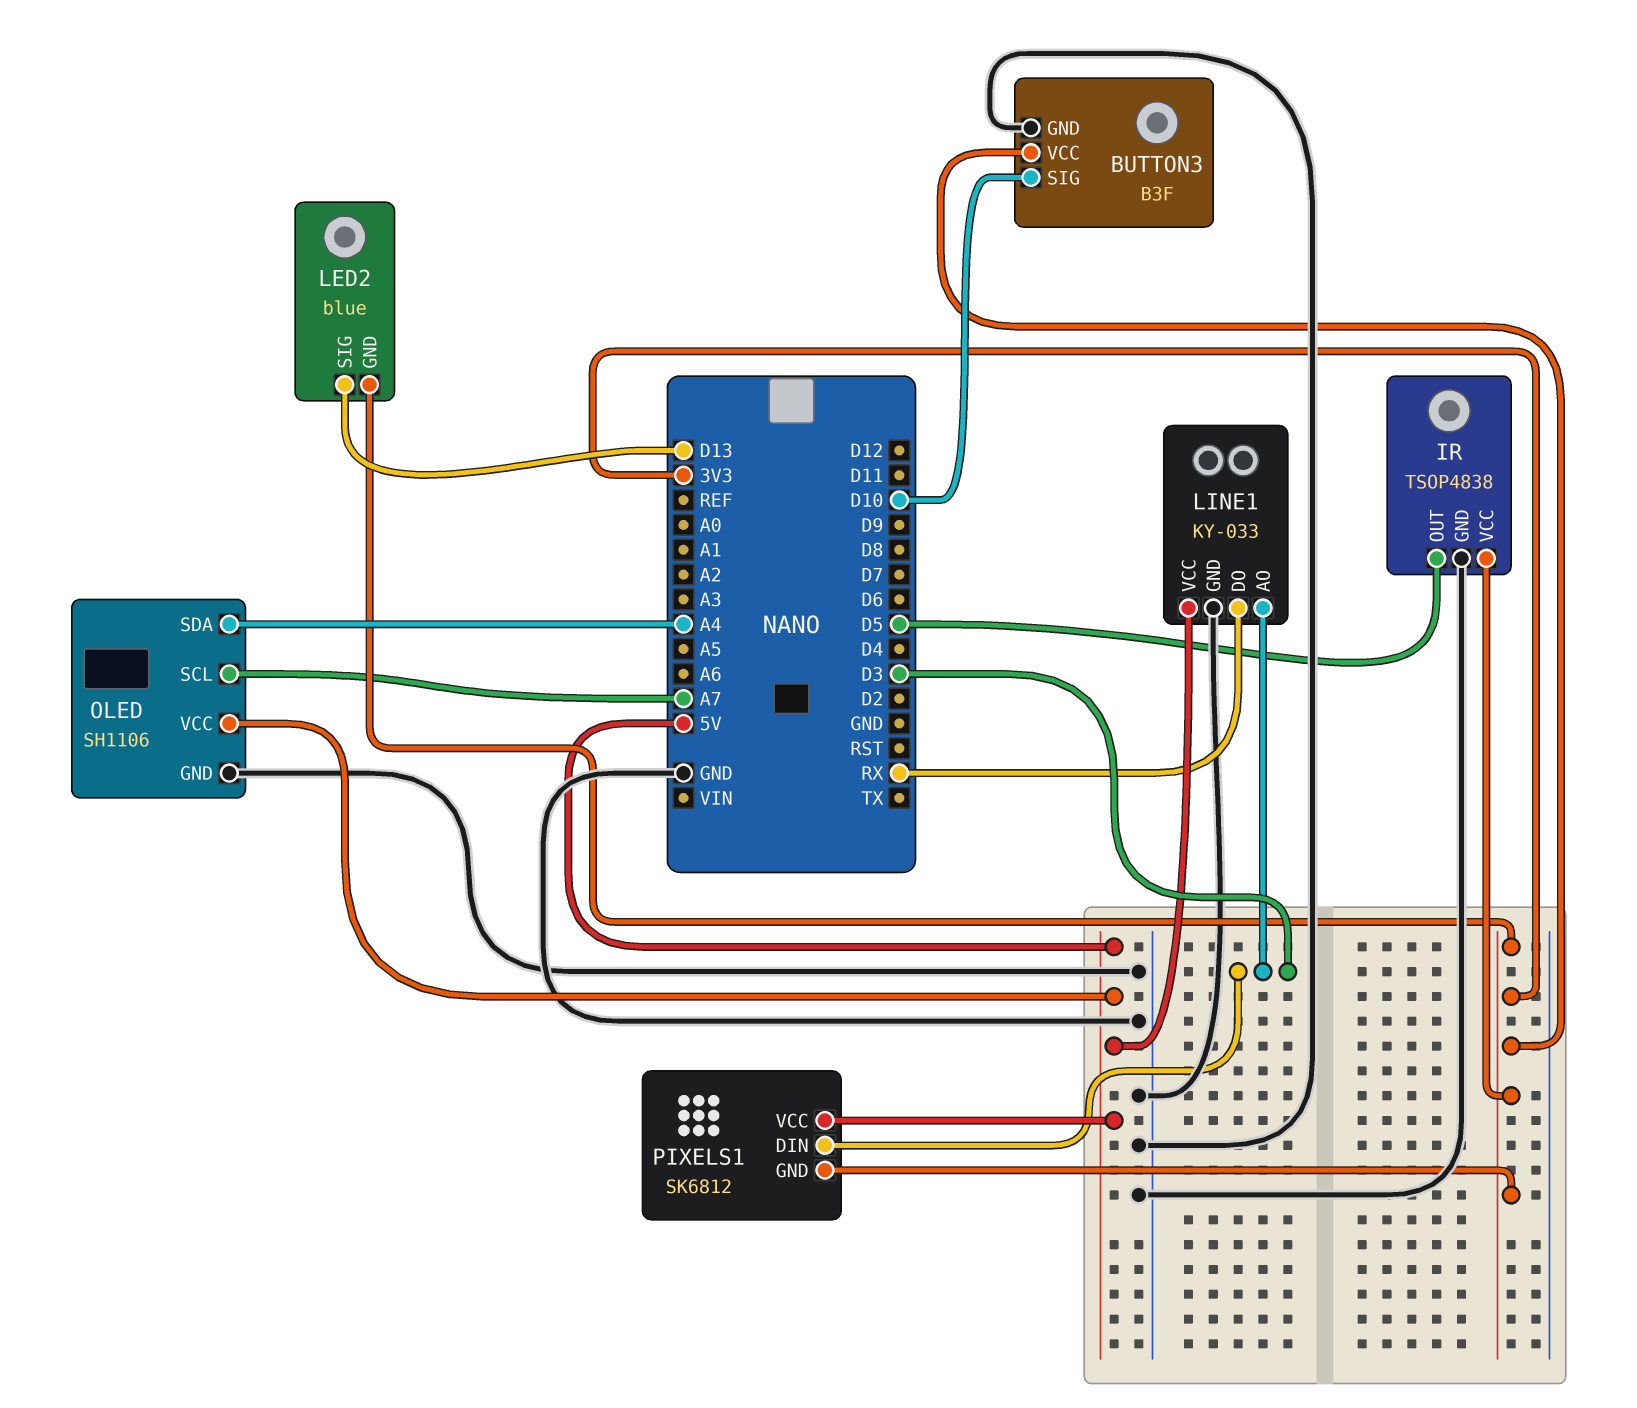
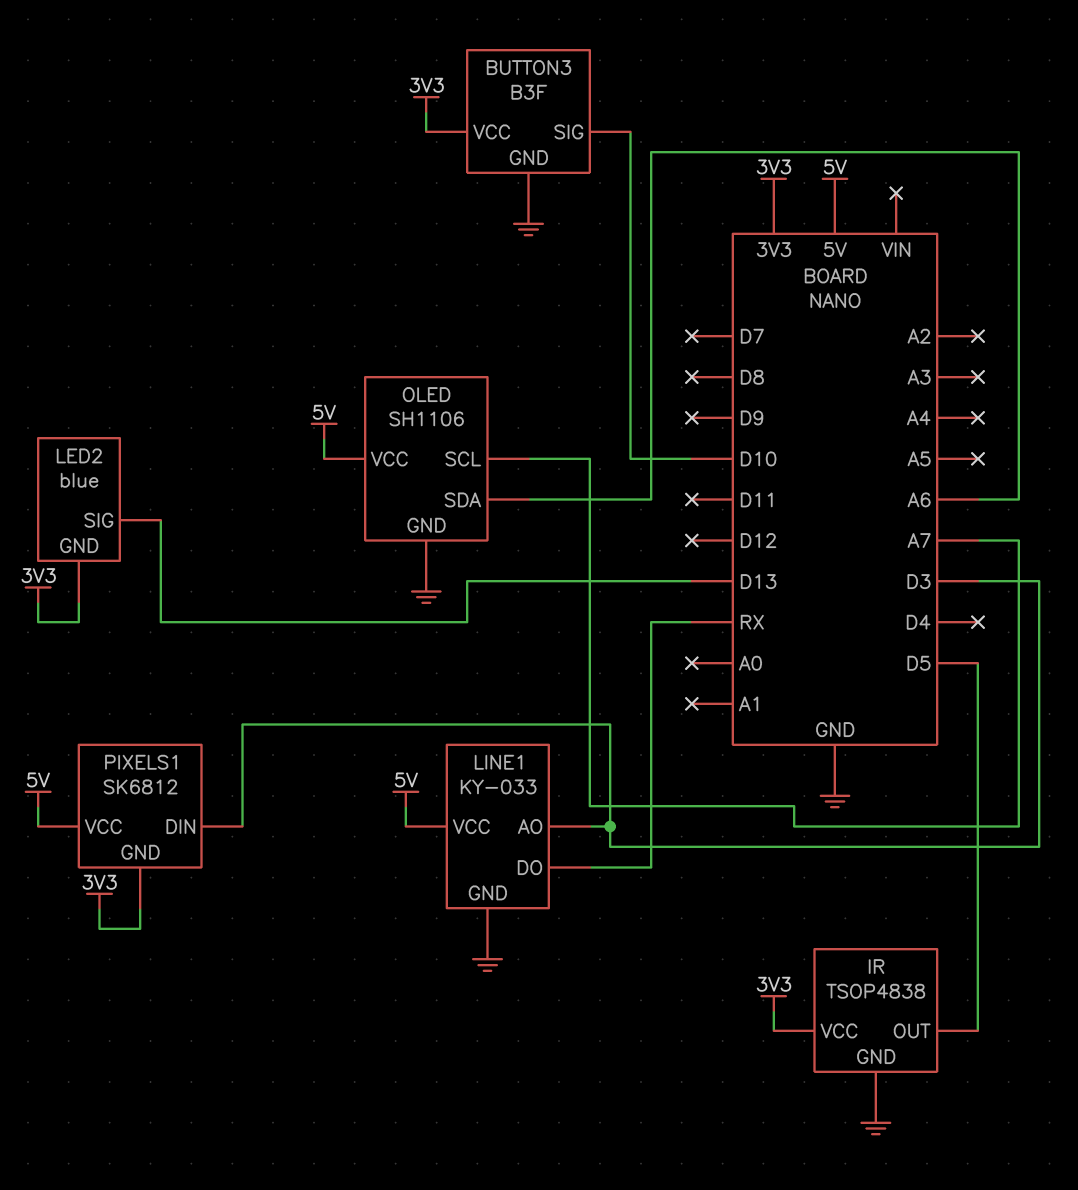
OLED pin SDA: A4 -> A6

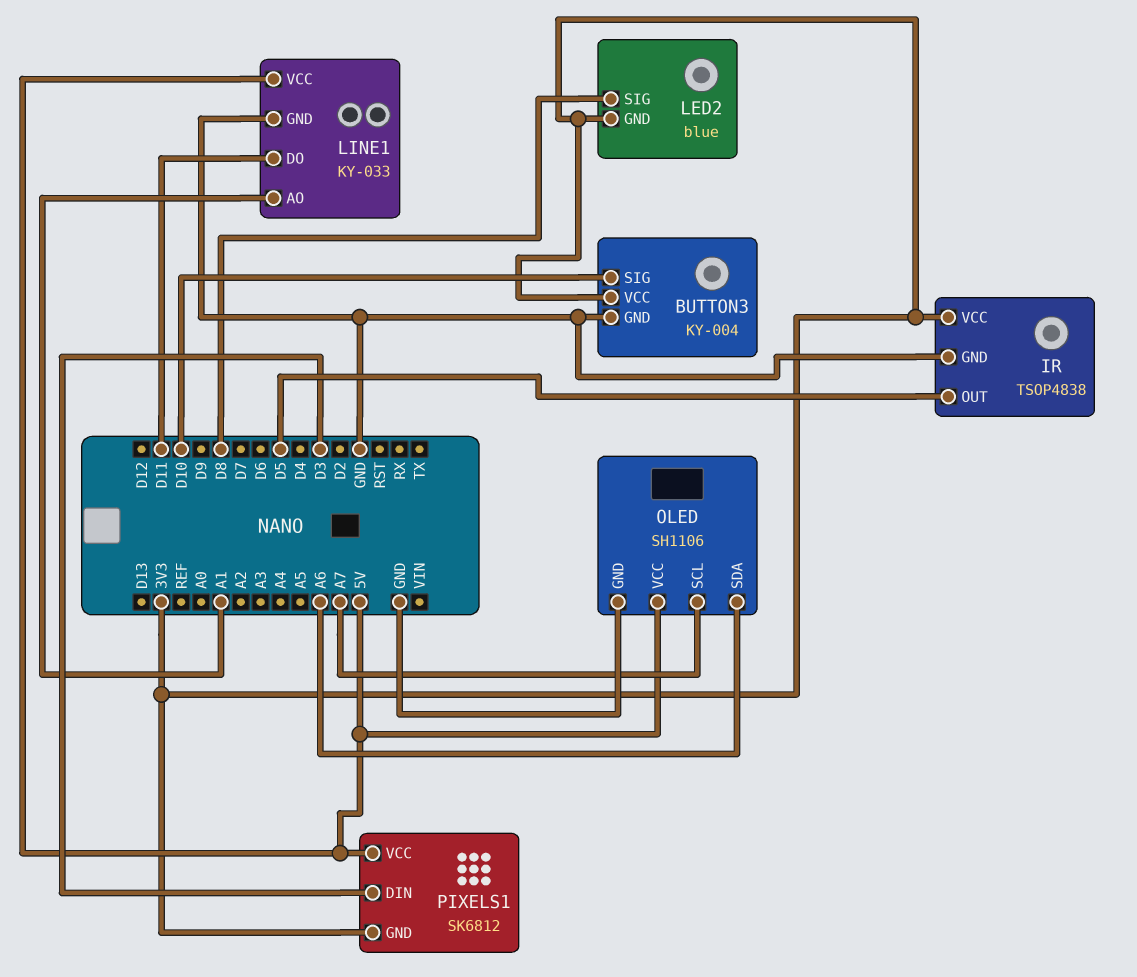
BUTTON3: B3F -> KY-004
LED2 pin SIG: D13 -> D8
LINE1 pin AO: D3 -> A1
LINE1 pin DO: RX -> D11

